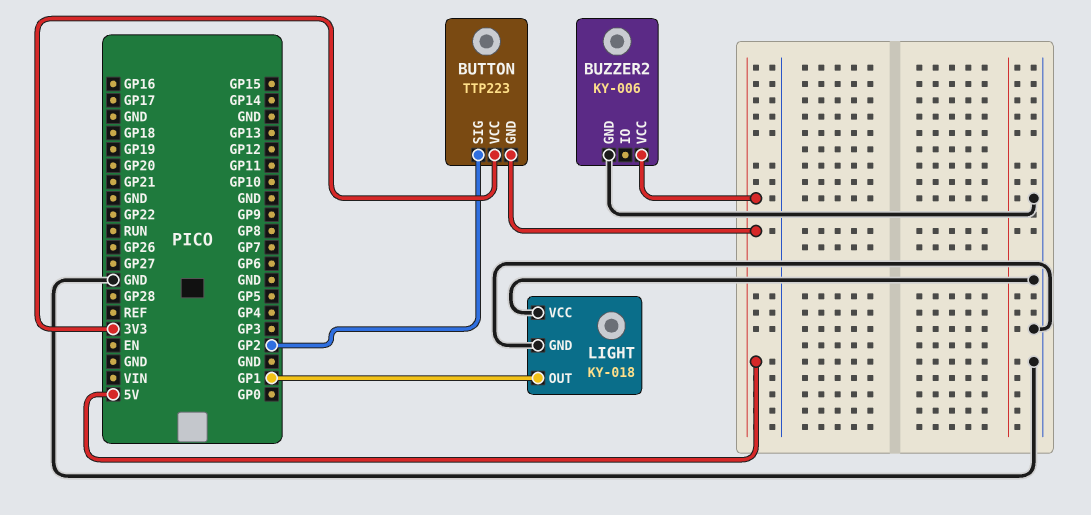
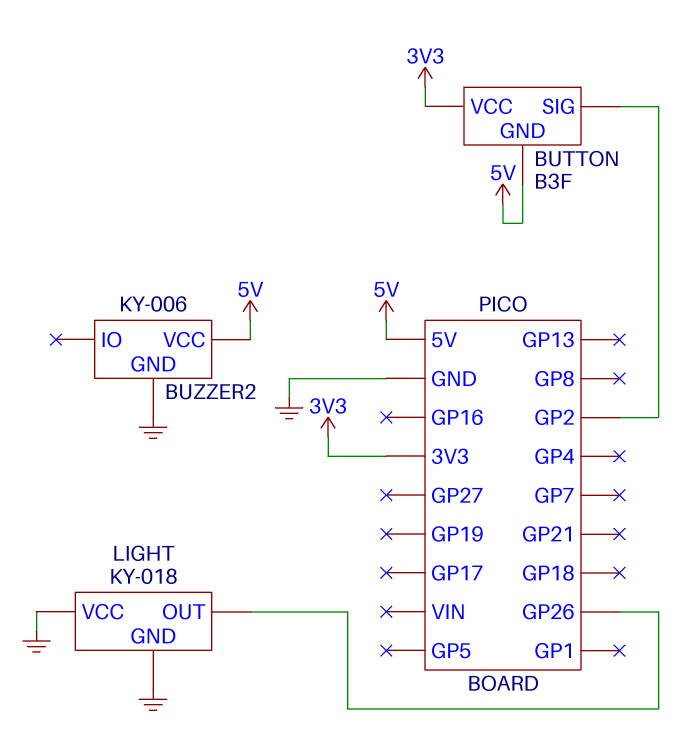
BUTTON: TTP223 -> B3F
LIGHT pin OUT: GP1 -> GP26

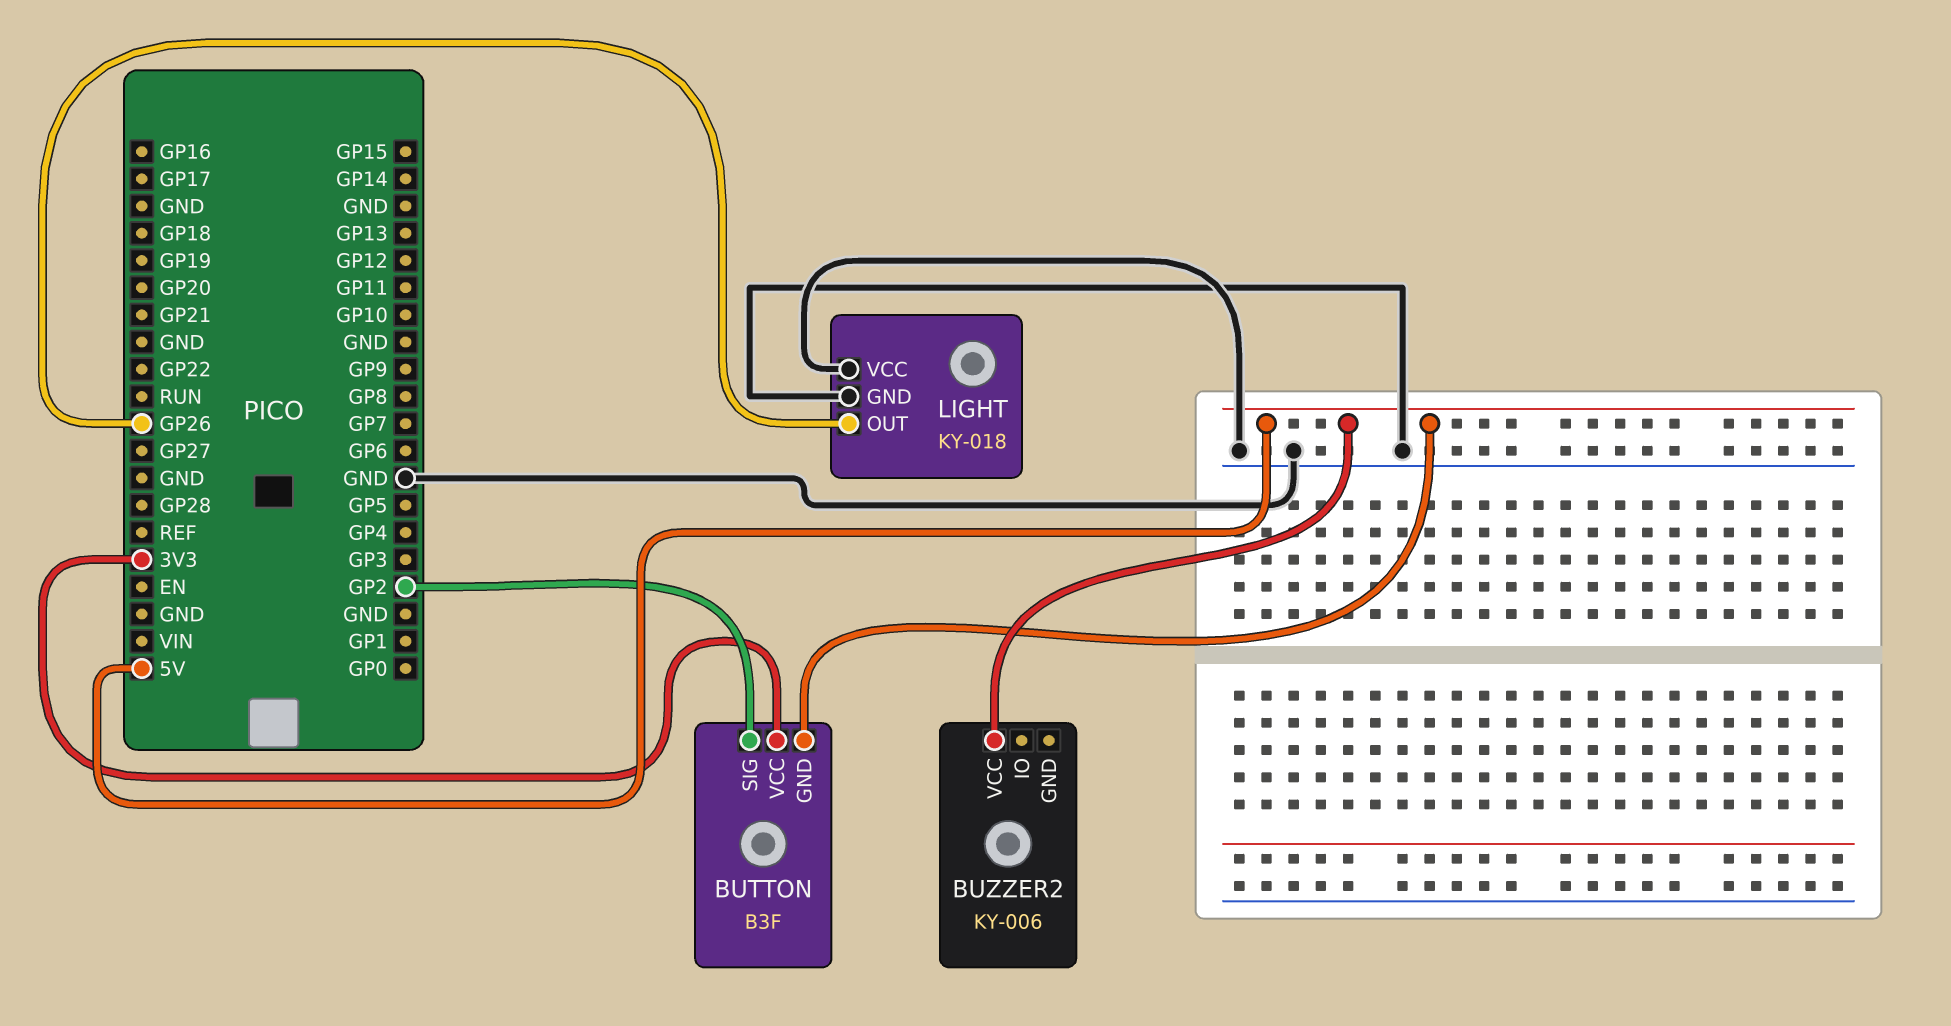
BUZZER2 pin GND: GND -> none

